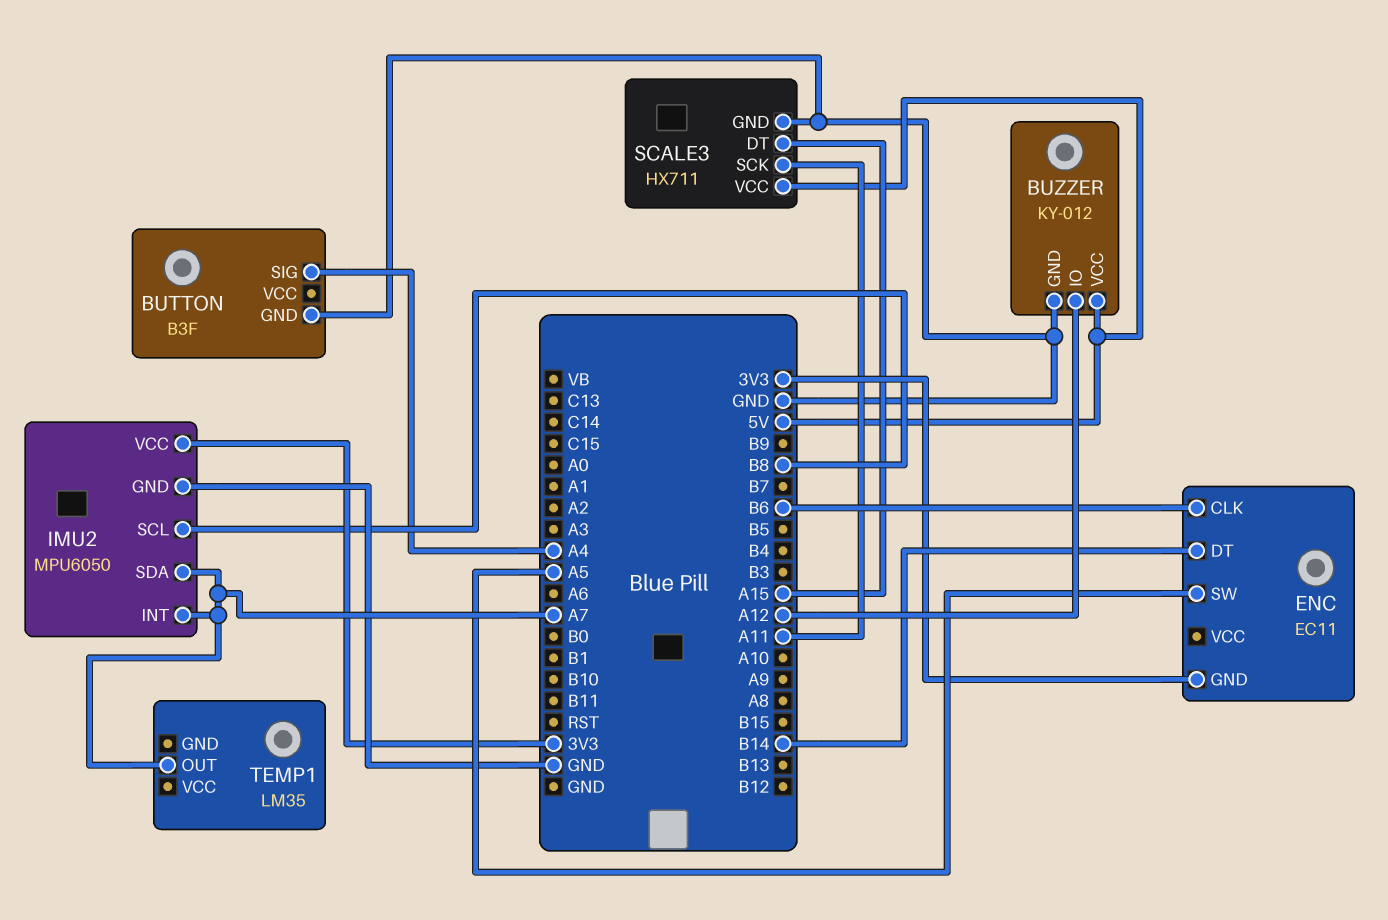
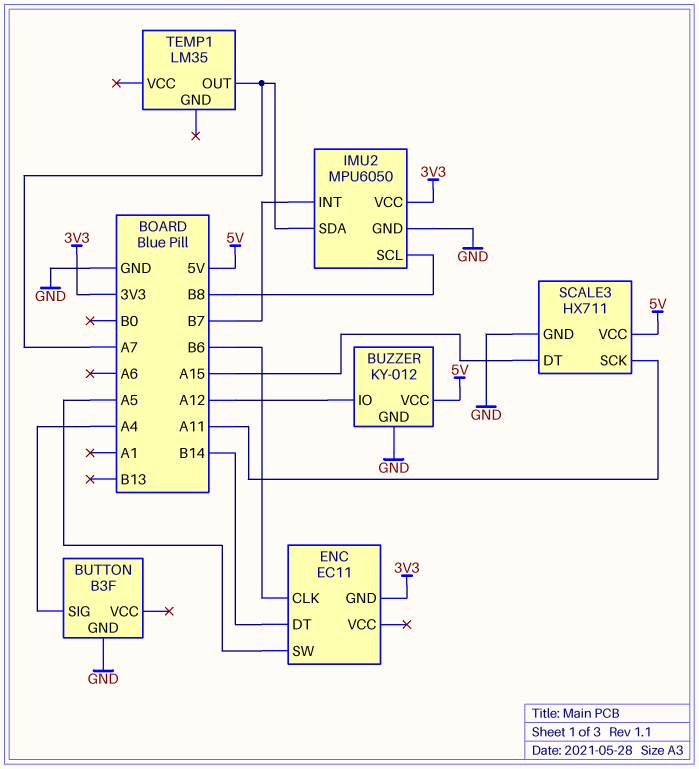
IMU2 pin INT: A7 -> B7

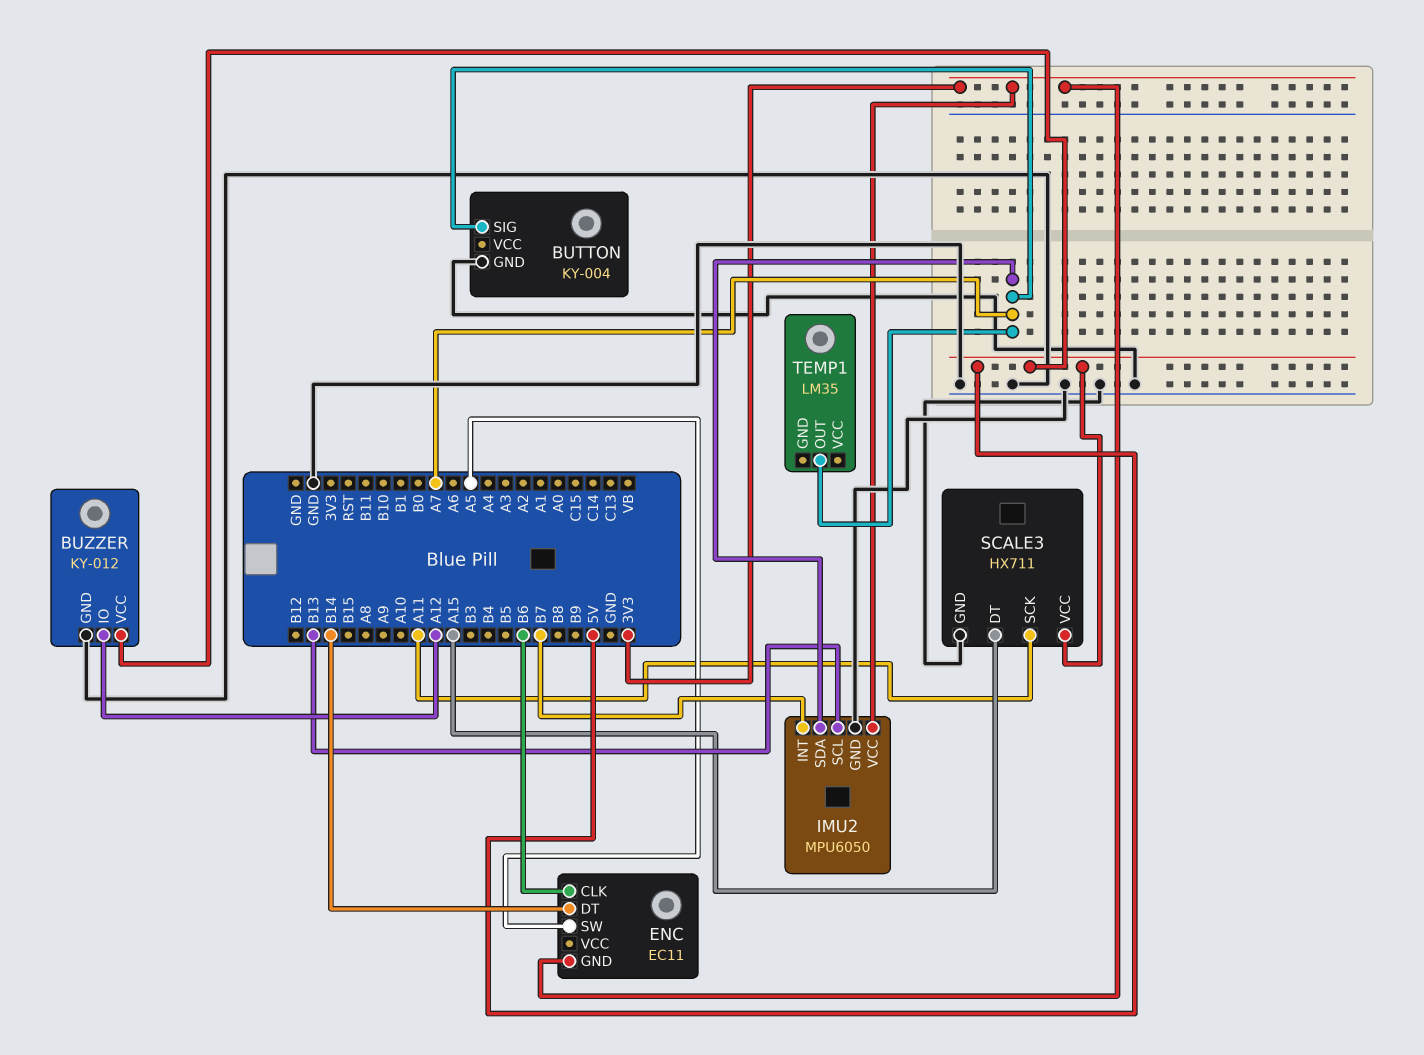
BUTTON: B3F -> KY-004
BUTTON pin SIG: A4 -> A7
IMU2 pin SCL: B8 -> B13

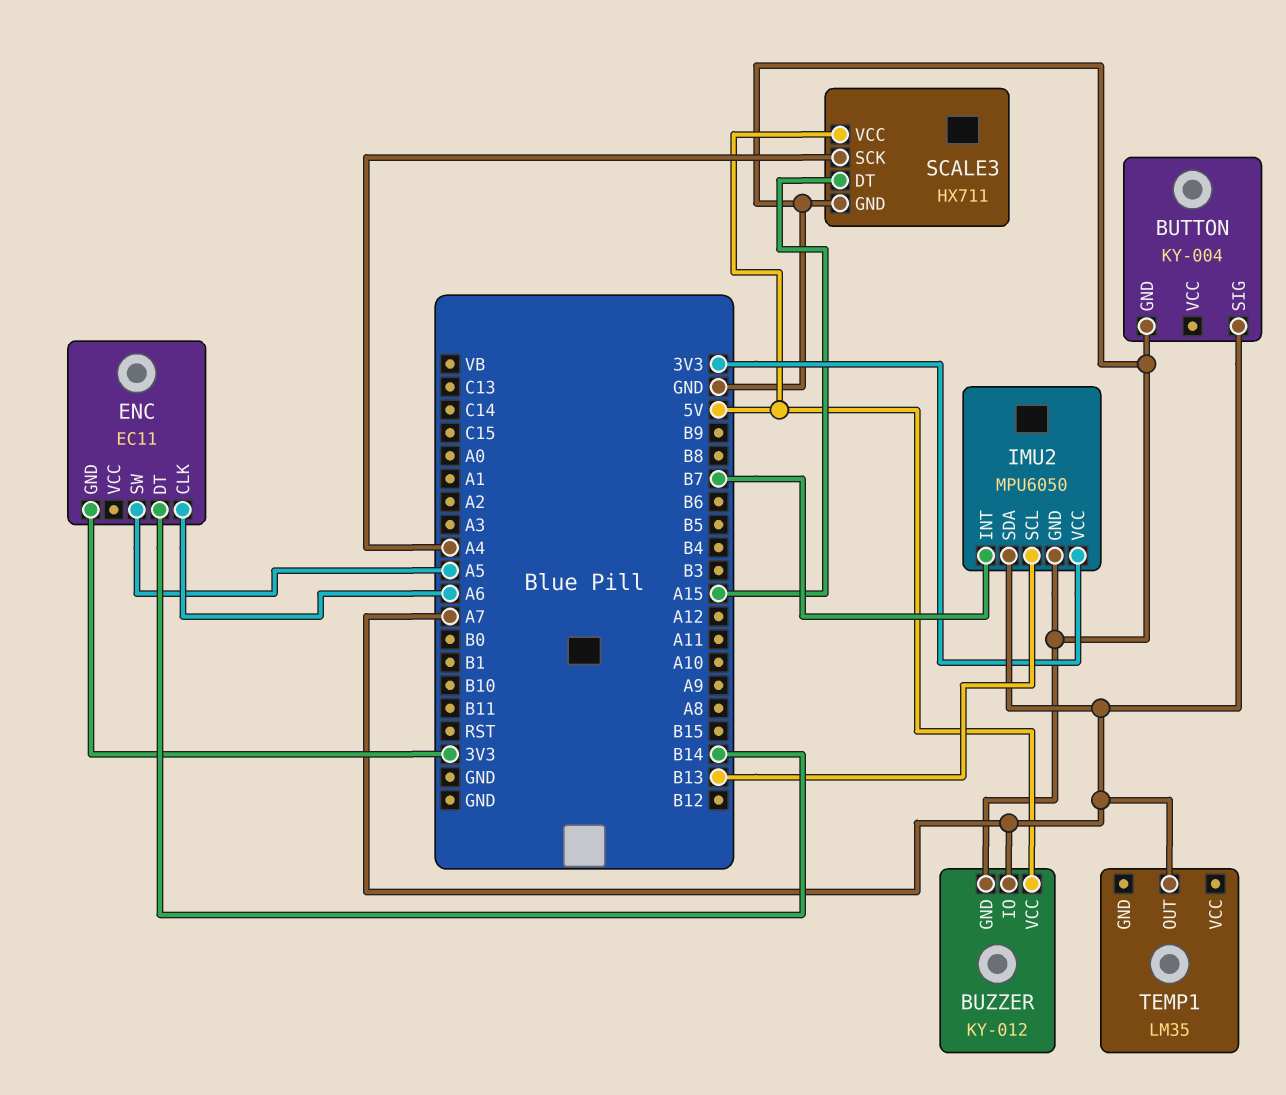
BUZZER pin IO: A12 -> A7
ENC pin CLK: B6 -> A6
SCALE3 pin SCK: A11 -> A4

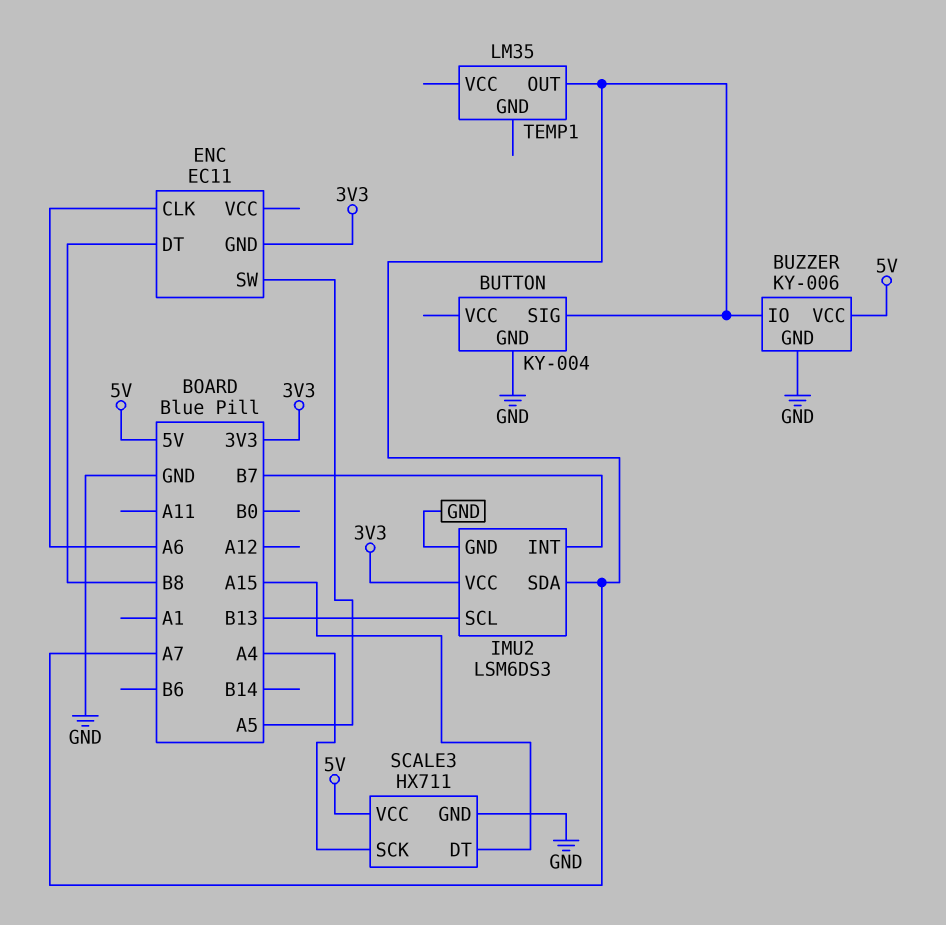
BUZZER: KY-012 -> KY-006
ENC pin DT: B14 -> B8
IMU2: MPU6050 -> LSM6DS3

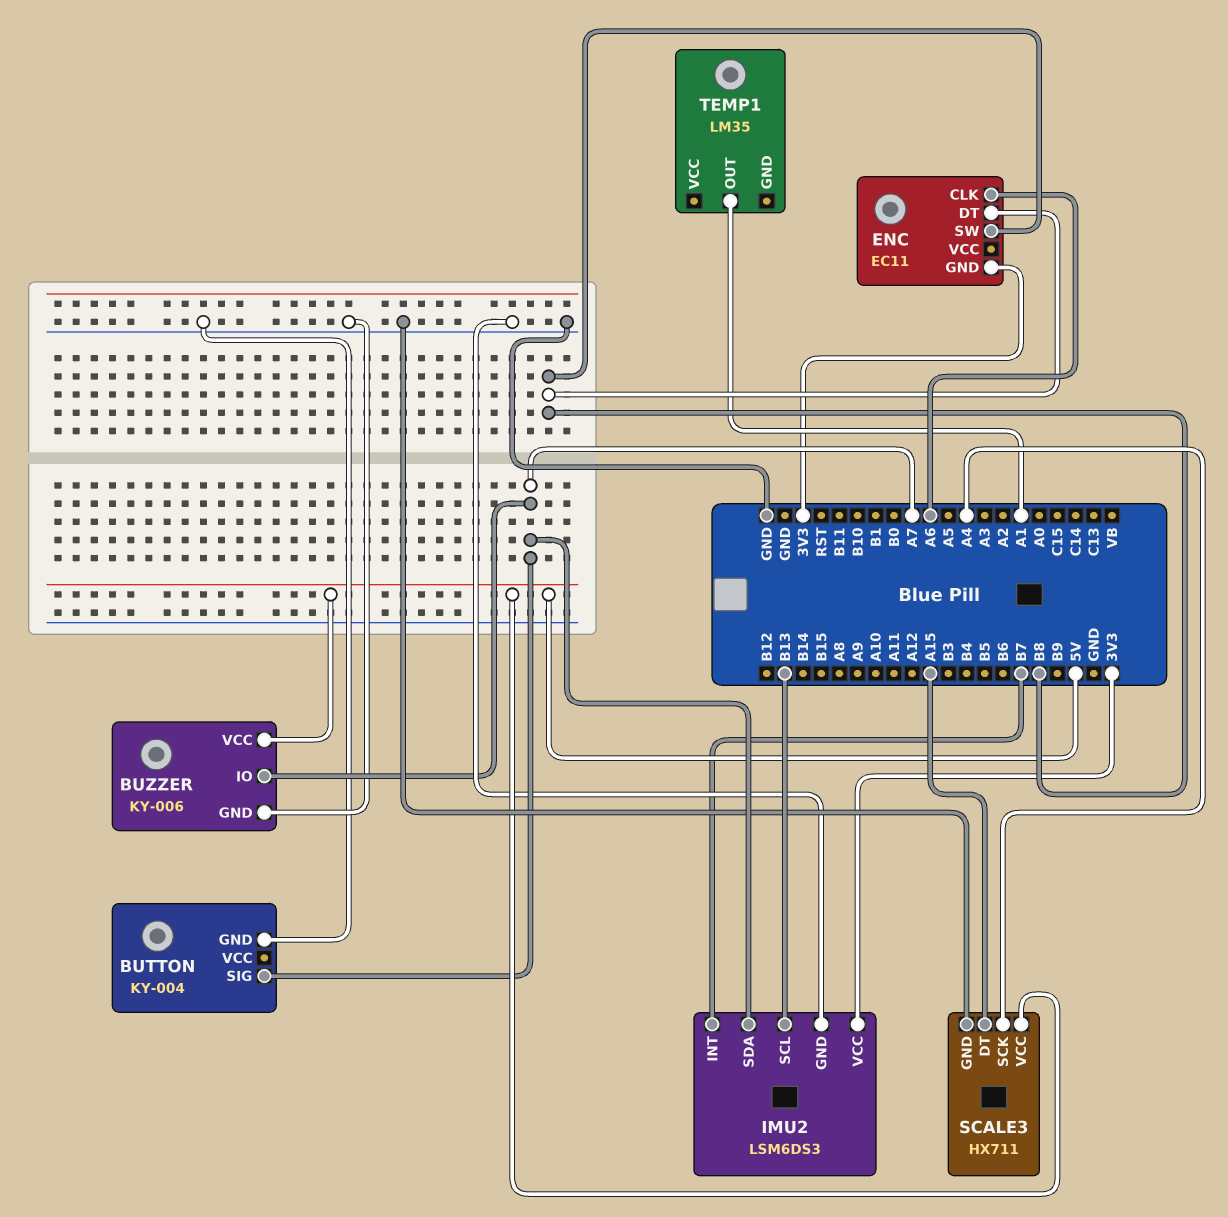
ENC pin SW: A5 -> B8
TEMP1 pin OUT: A7 -> A1

